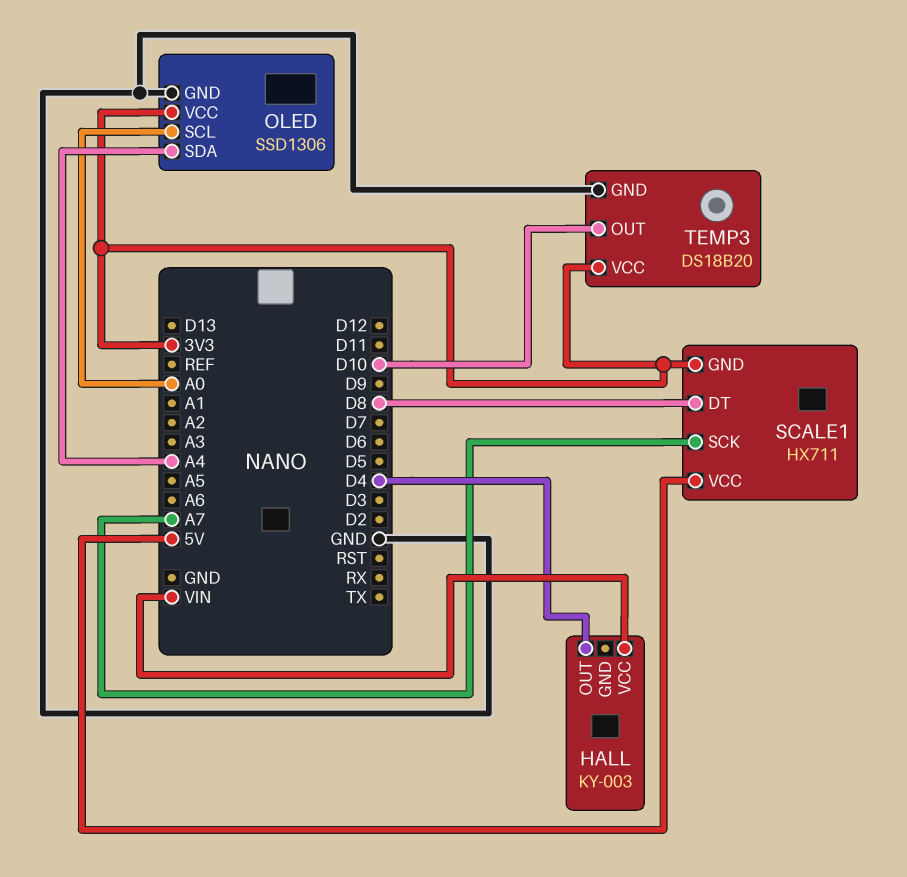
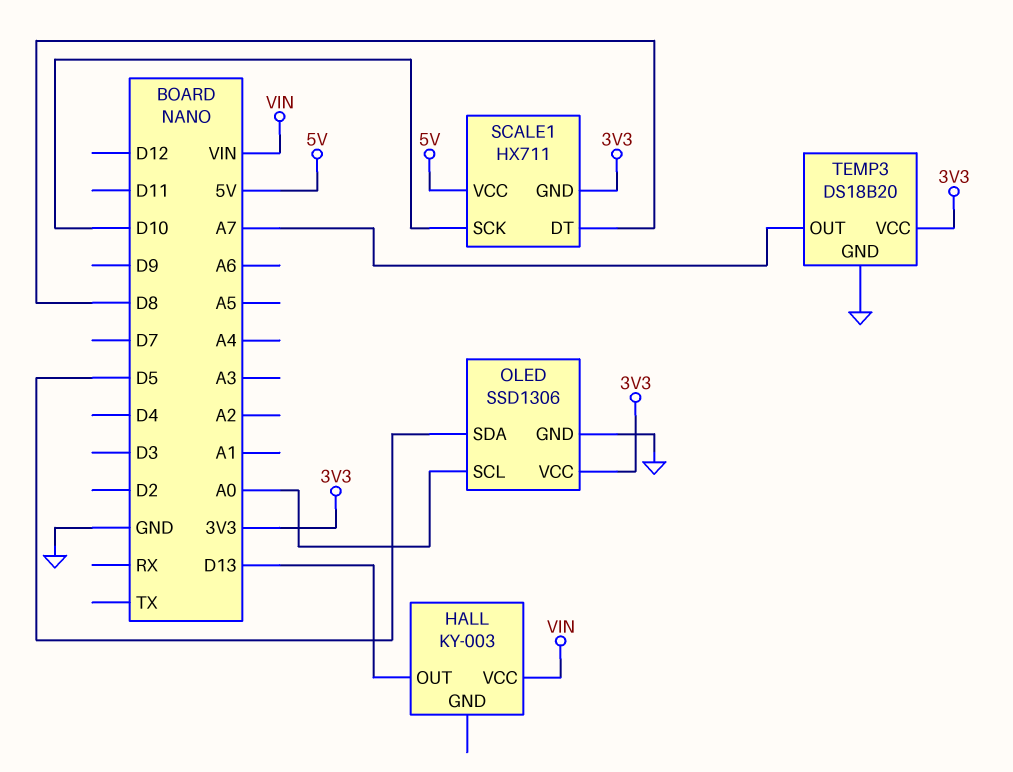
HALL pin OUT: D4 -> D13
OLED pin SDA: A4 -> D5
SCALE1 pin SCK: A7 -> D10
TEMP3 pin OUT: D10 -> A7

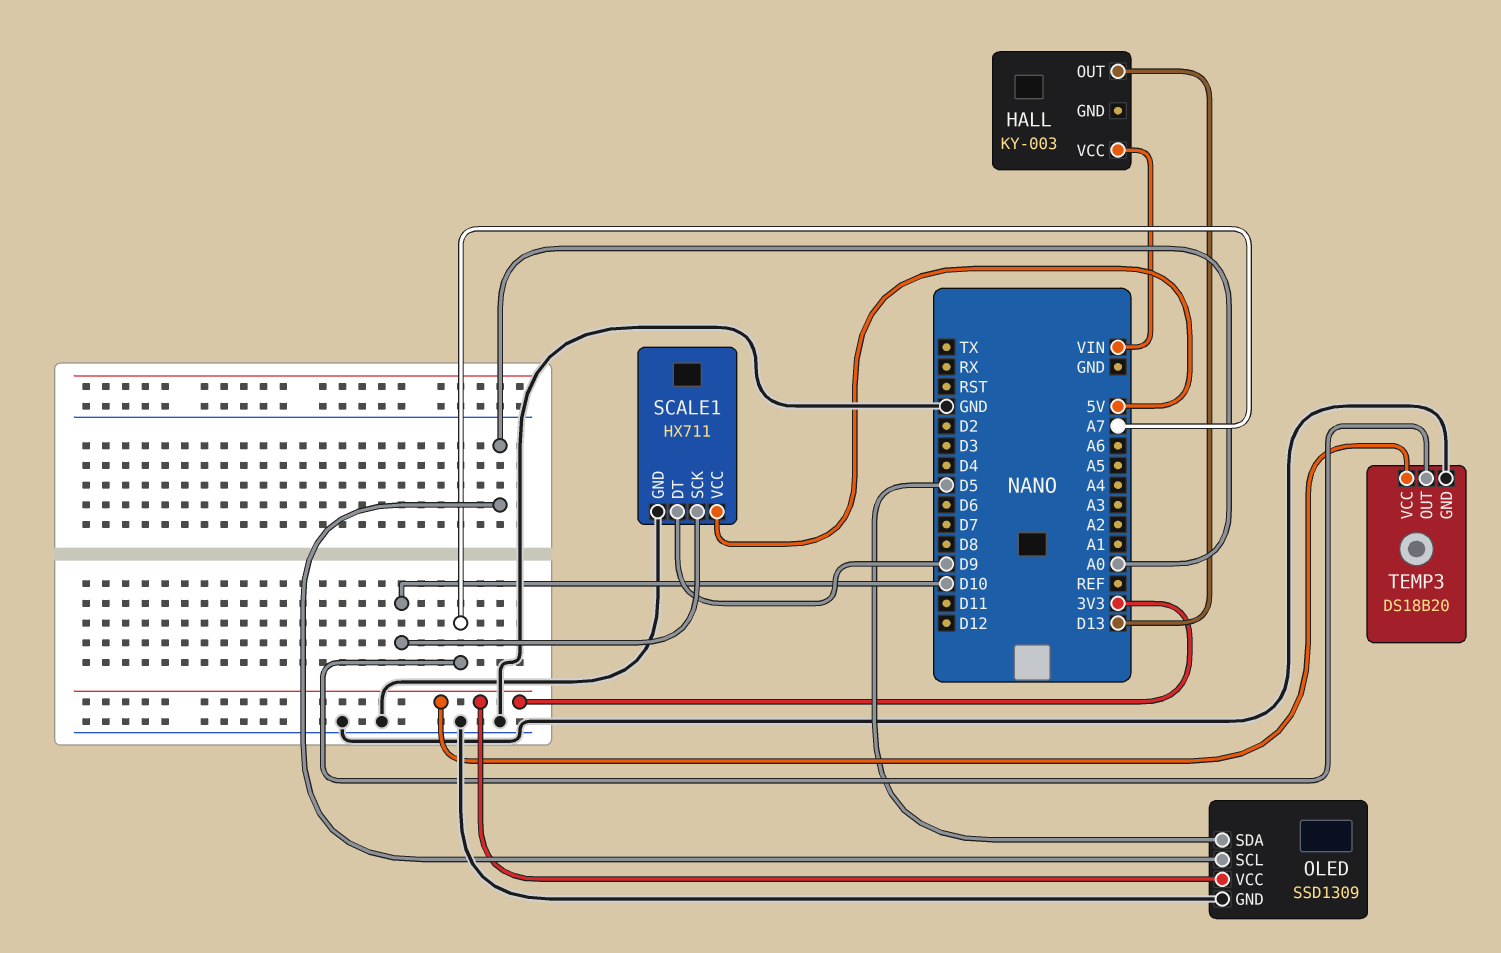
OLED: SSD1306 -> SSD1309
SCALE1 pin DT: D8 -> D9
SCALE1 pin GND: 3V3 -> GND

